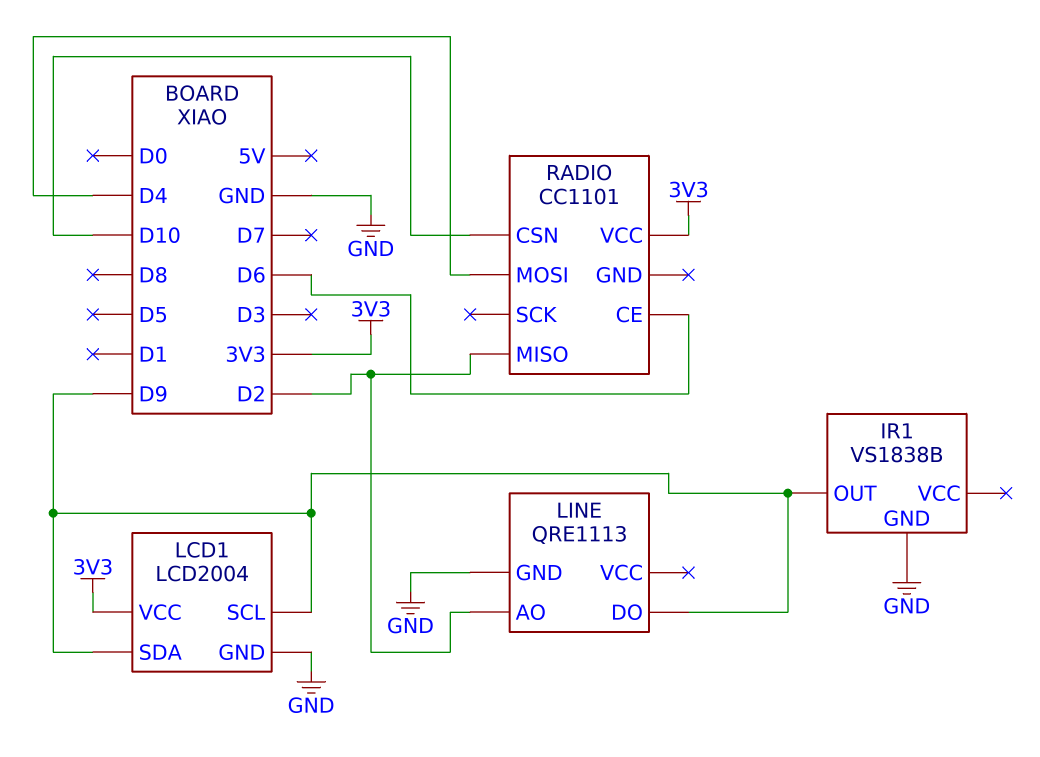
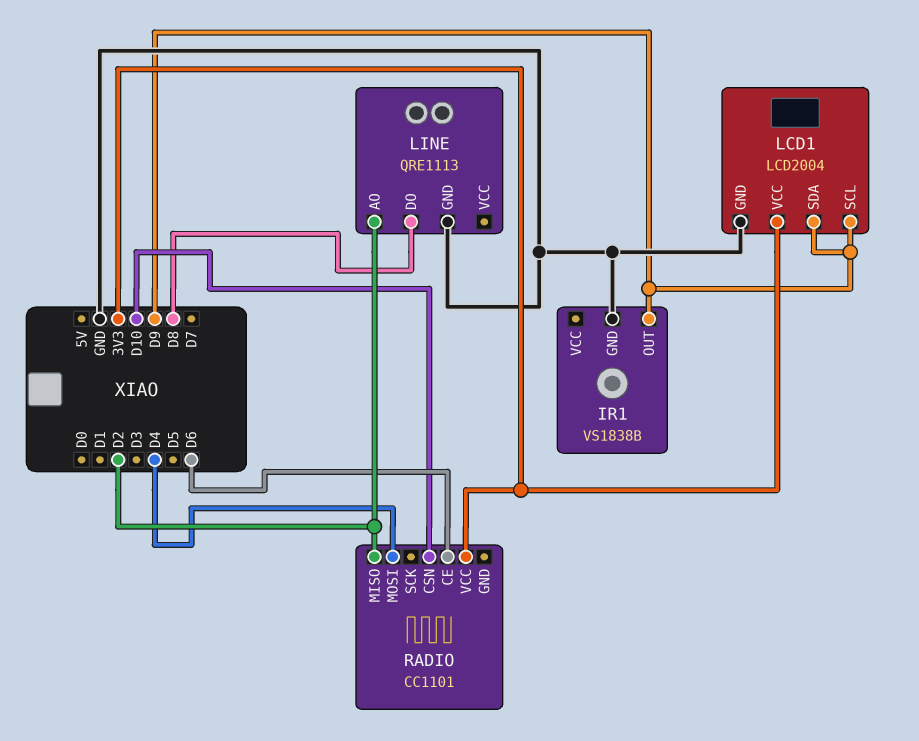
LINE pin DO: D9 -> D8

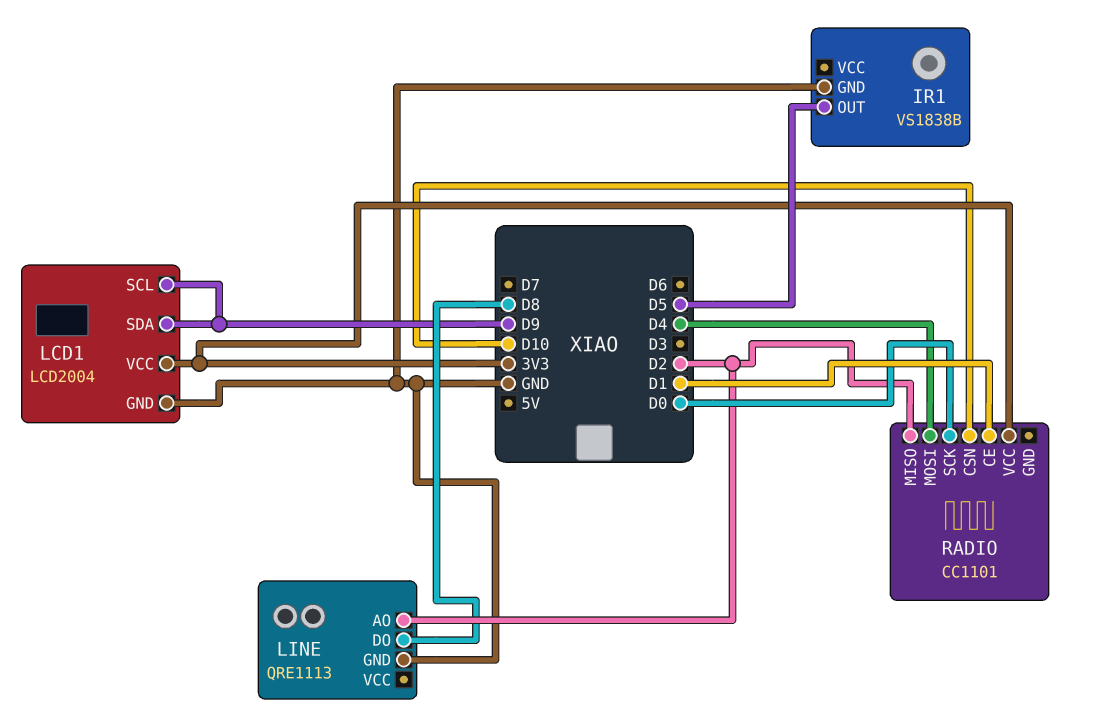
IR1 pin OUT: D9 -> D5
RADIO pin CE: D6 -> D1
RADIO pin SCK: none -> D0

